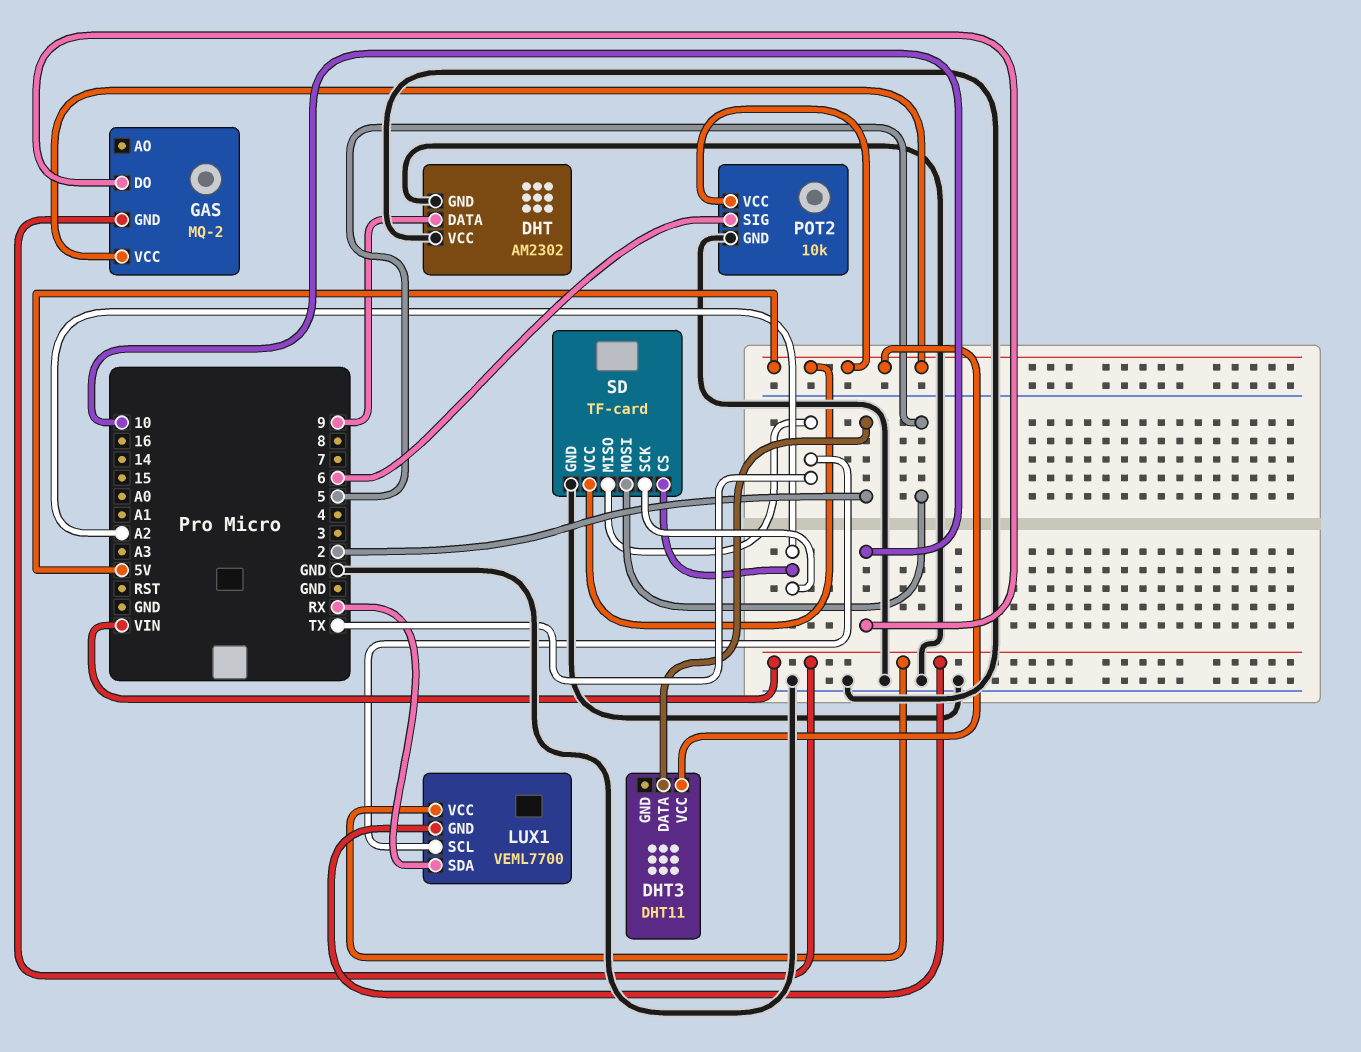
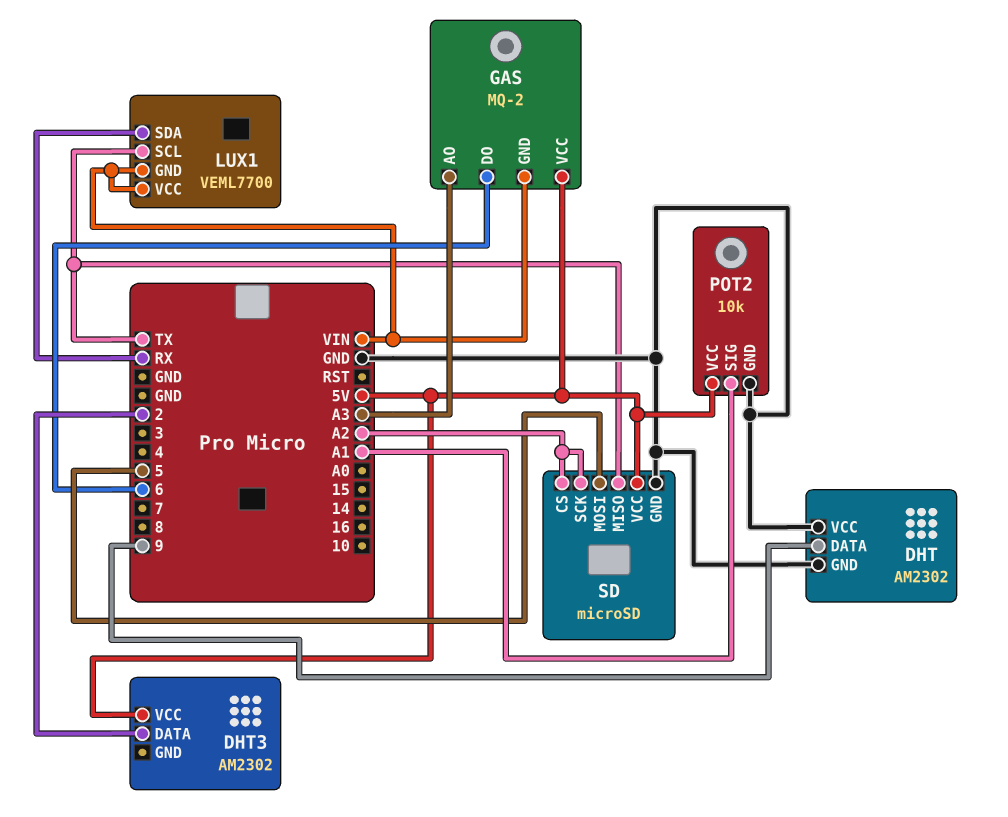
DHT3: DHT11 -> AM2302
GAS pin AO: none -> A3
GAS pin DO: 10 -> 6
POT2 pin SIG: 6 -> A1
SD: TF-card -> microSD

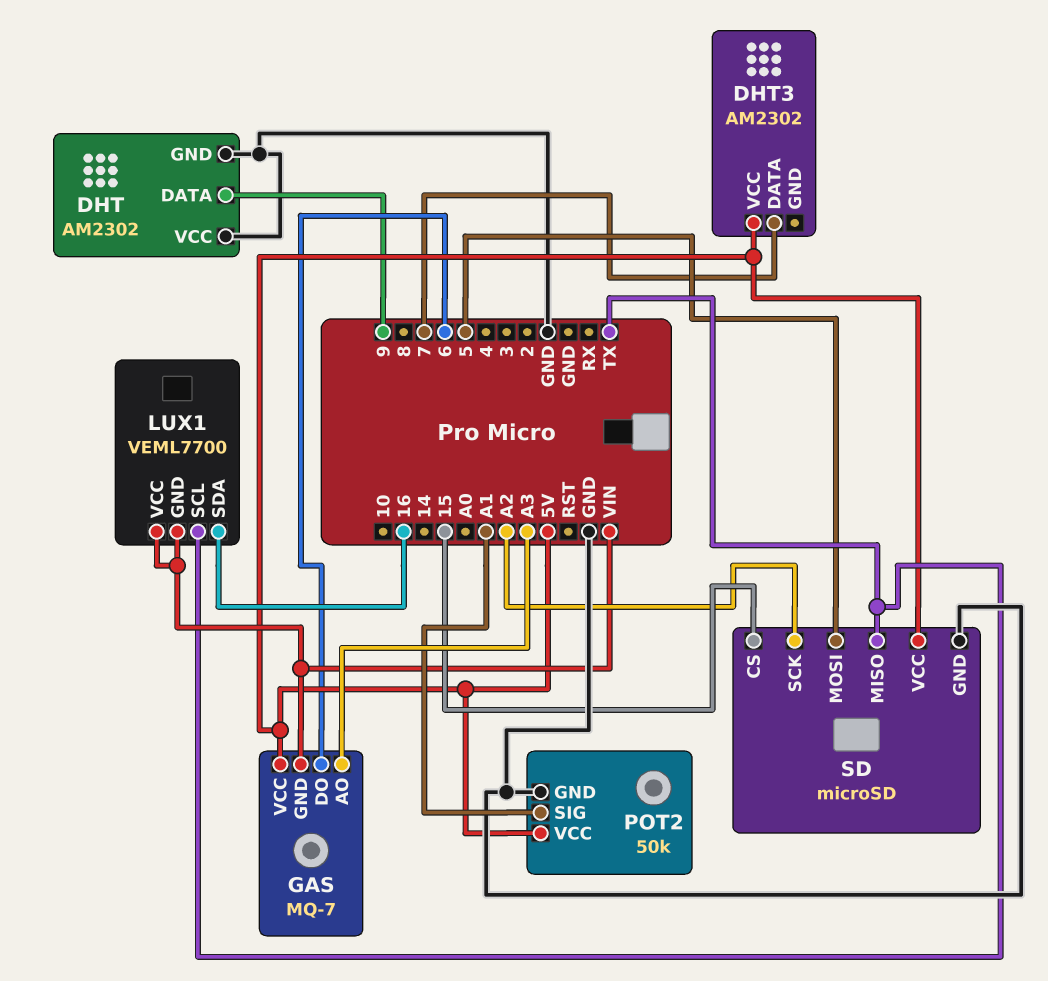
DHT3 pin DATA: 2 -> 7
GAS: MQ-2 -> MQ-7
LUX1 pin SDA: RX -> 16
POT2: 10k -> 50k
SD pin CS: A2 -> 15

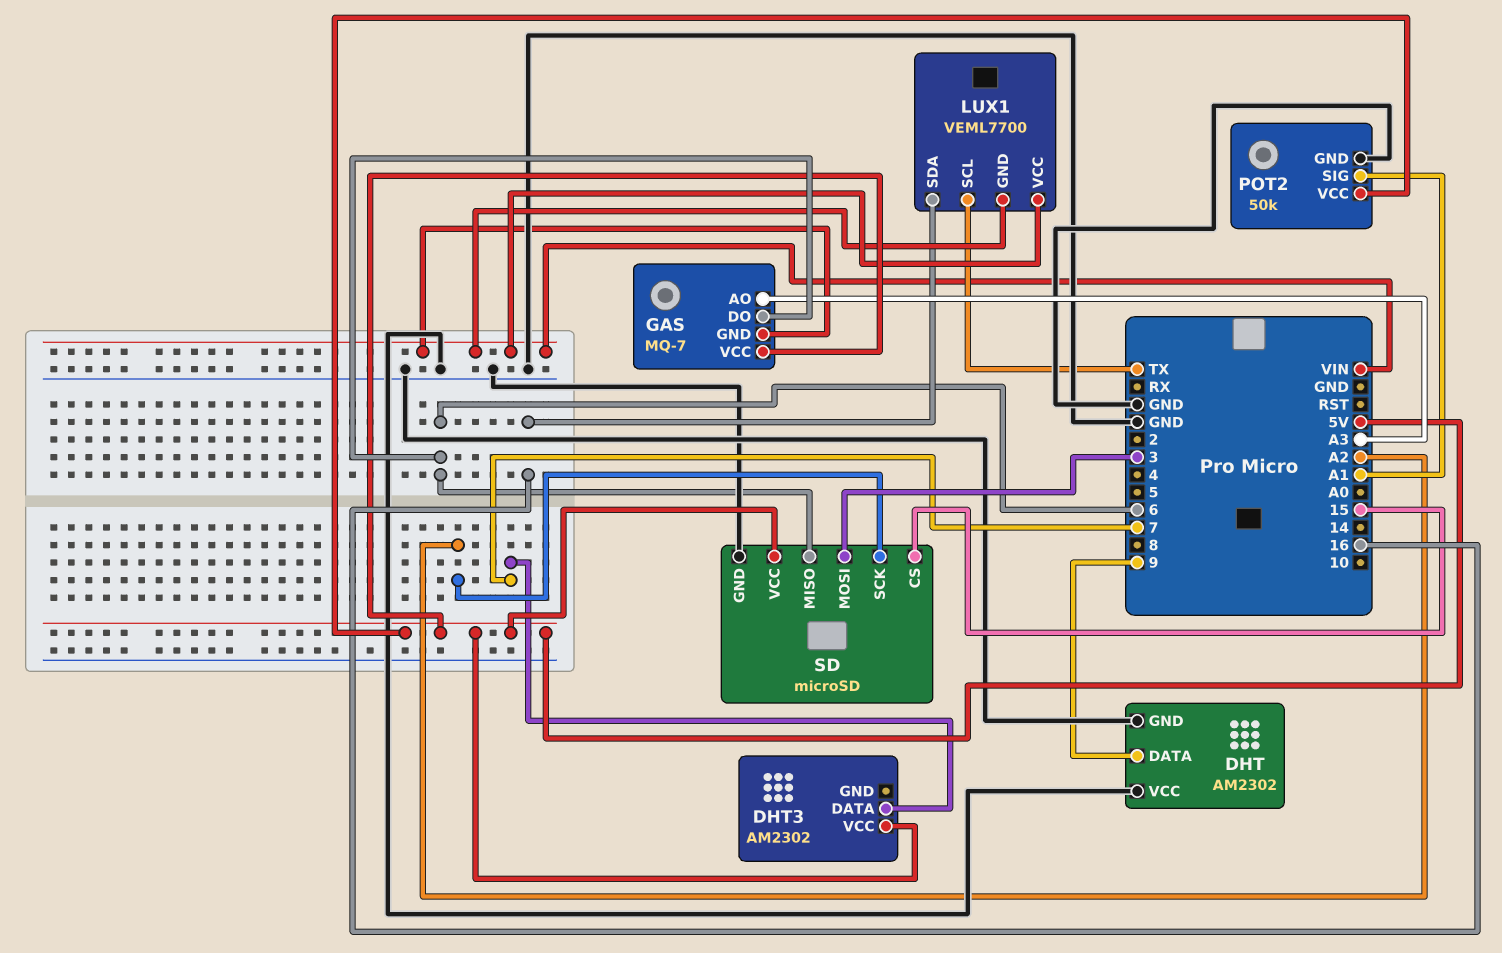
SD pin MISO: TX -> 6
SD pin MOSI: 5 -> 3

